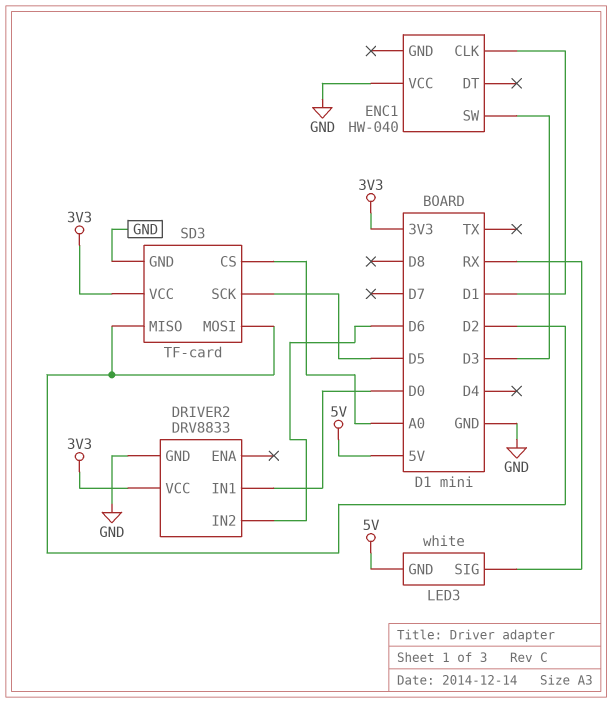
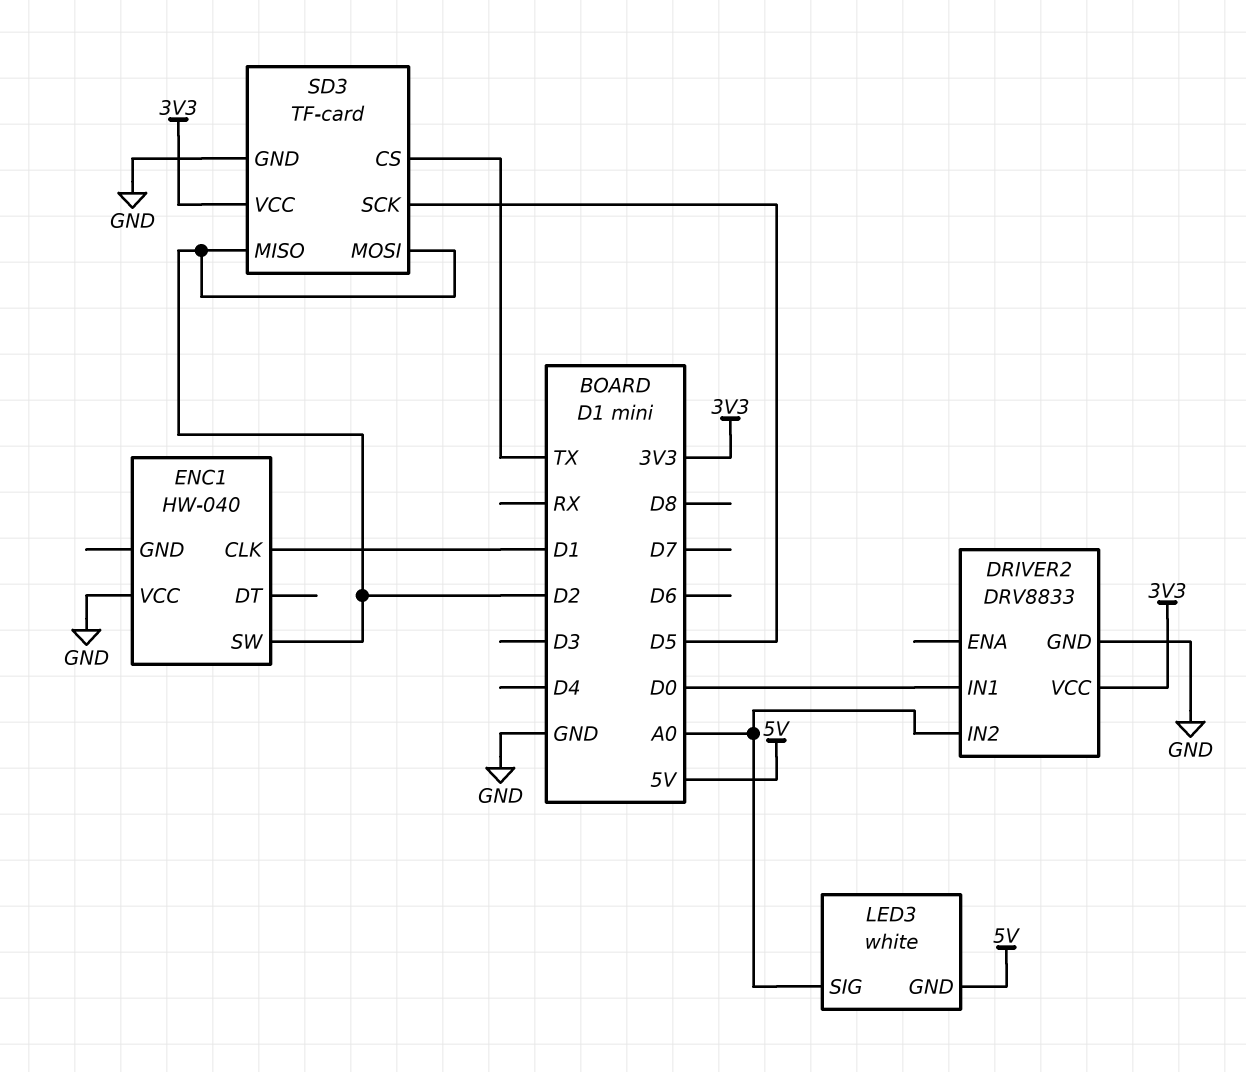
DRIVER2 pin IN2: D6 -> A0
ENC1 pin SW: D3 -> D2
LED3 pin SIG: RX -> A0
SD3 pin CS: A0 -> TX

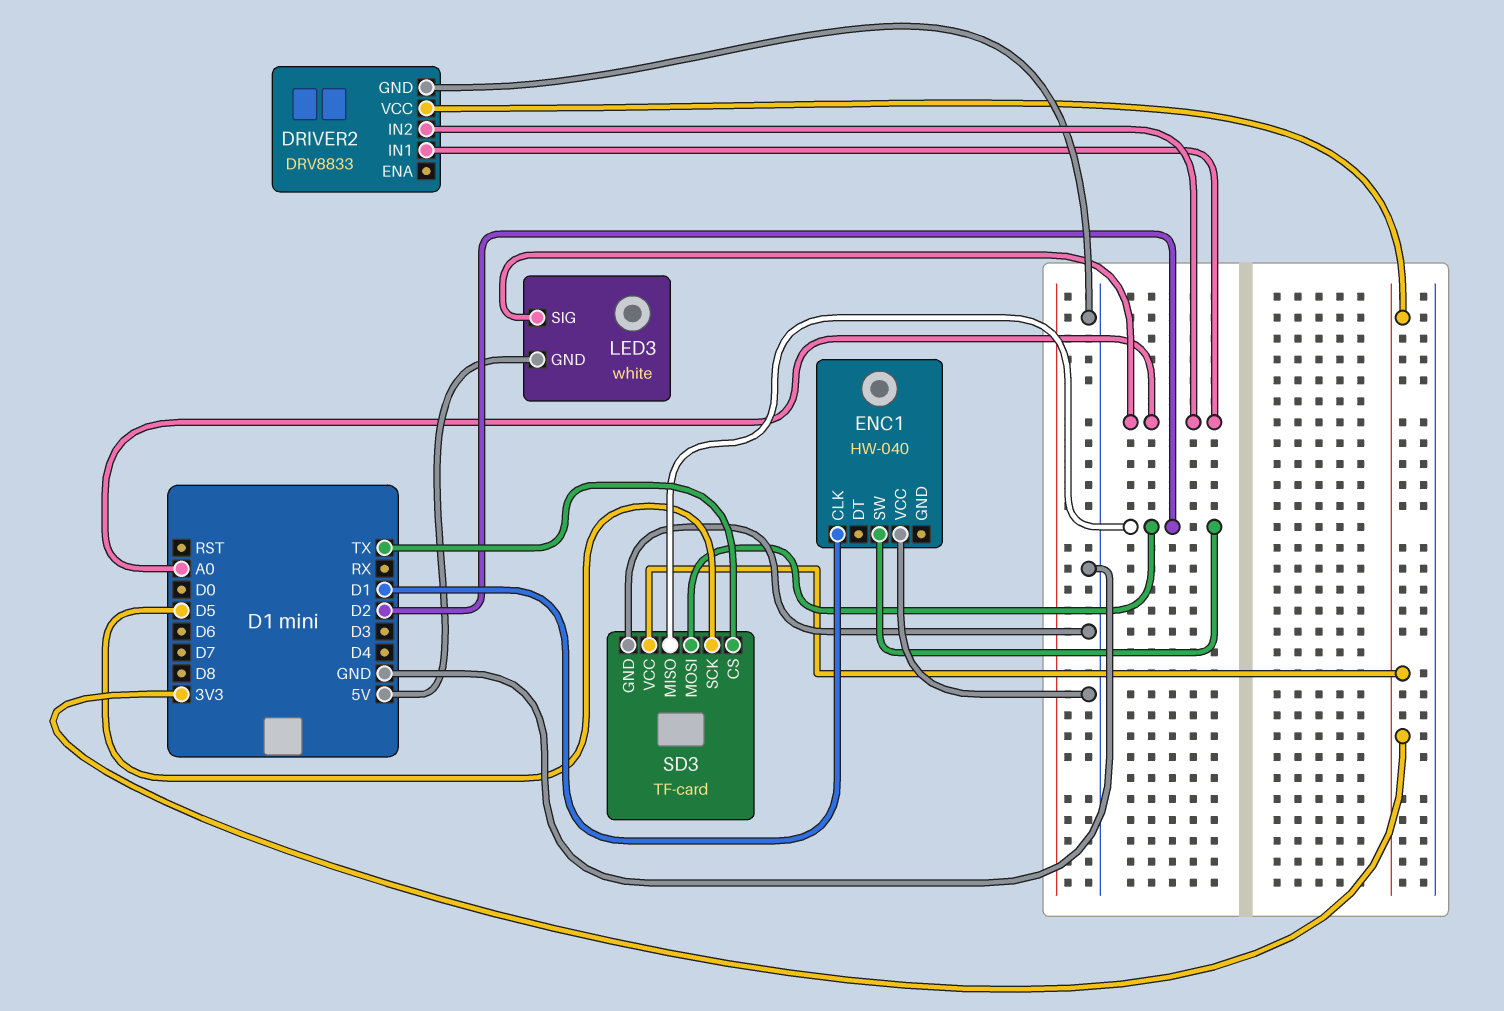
DRIVER2 pin IN1: D0 -> A0

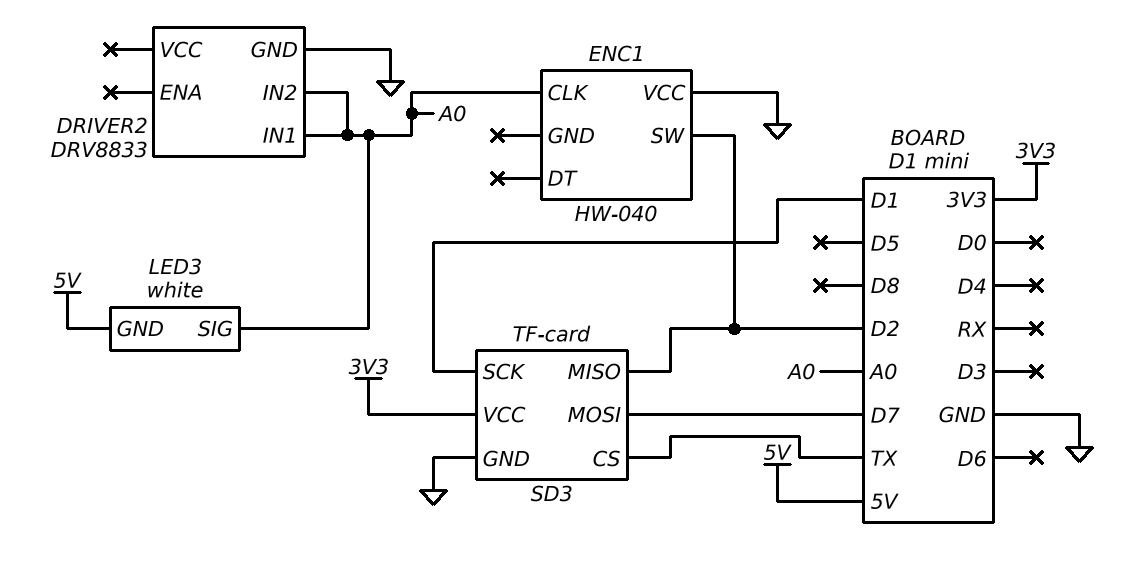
DRIVER2 pin VCC: 3V3 -> none
ENC1 pin CLK: D1 -> A0
SD3 pin MOSI: D2 -> D7
SD3 pin SCK: D5 -> D1

